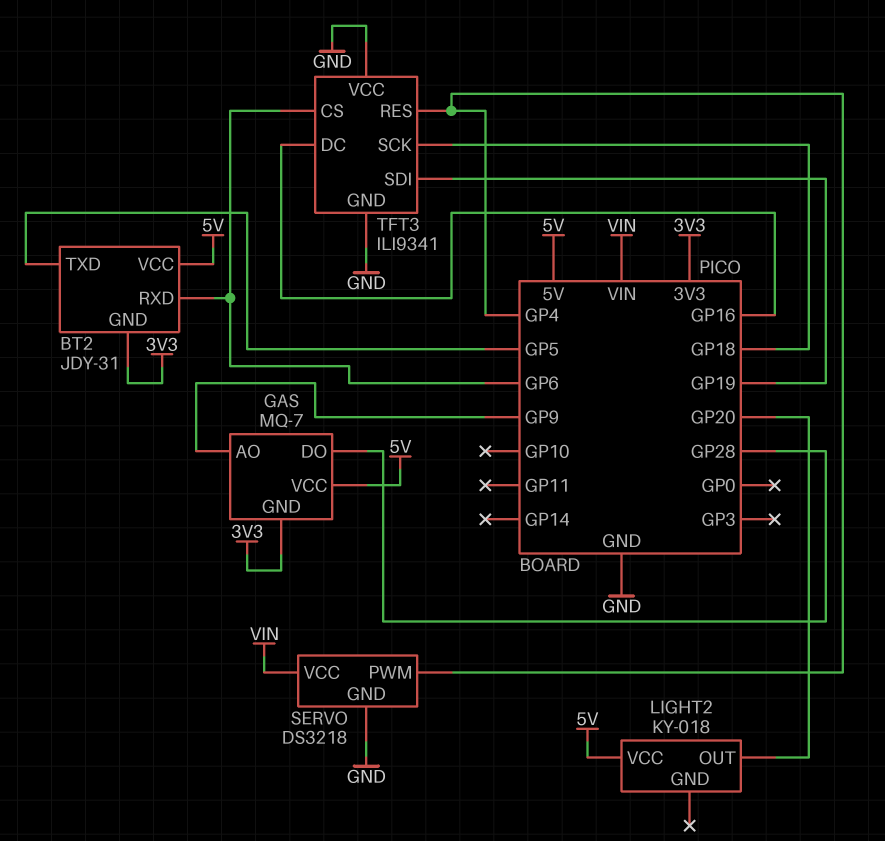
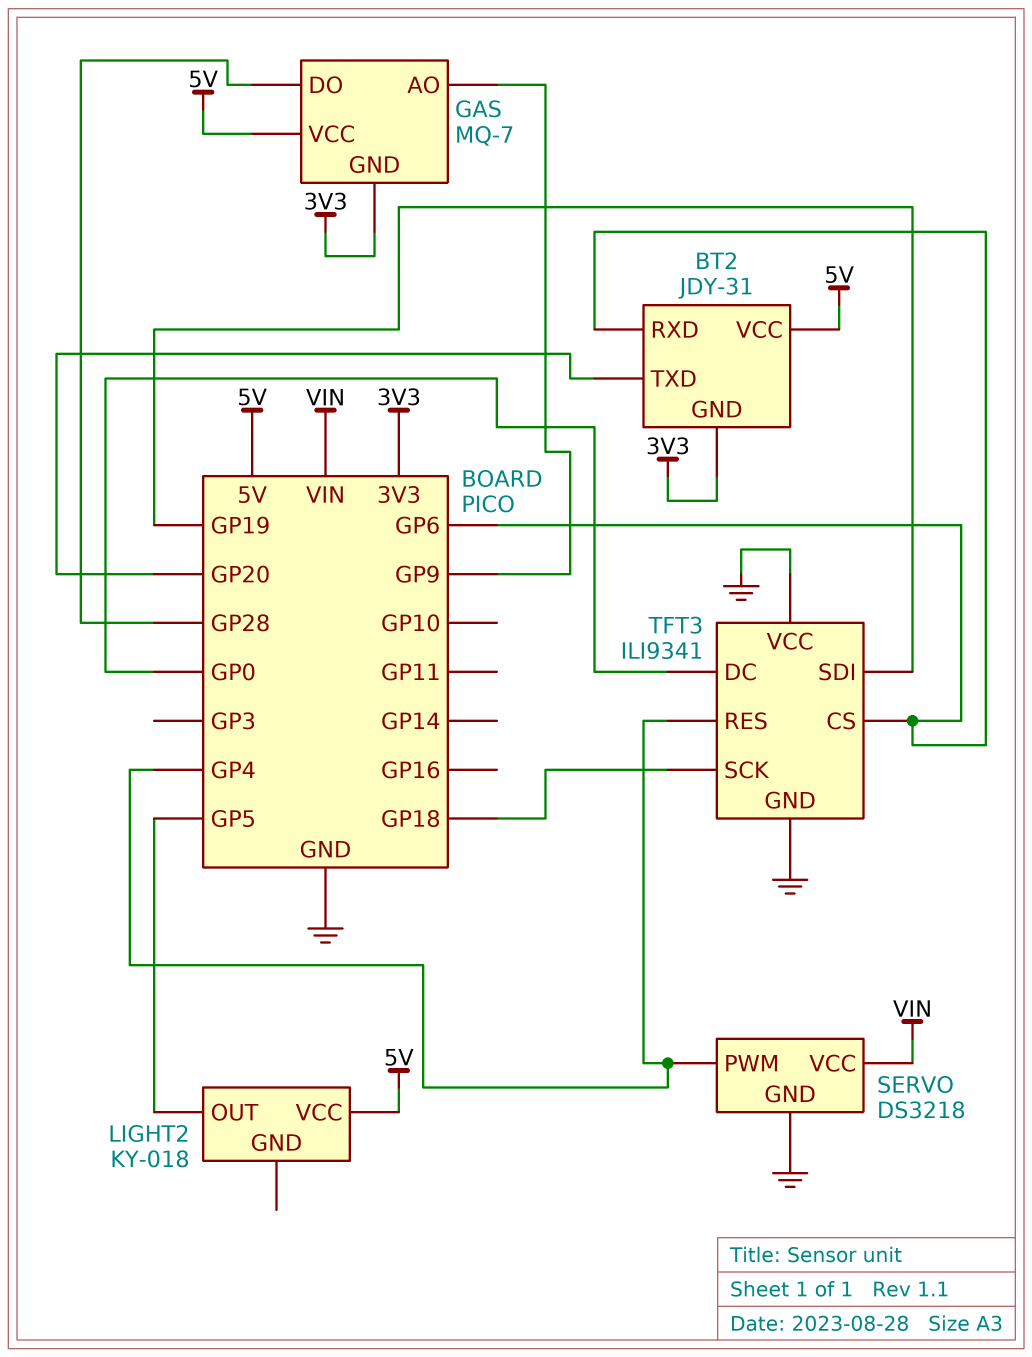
BT2 pin TXD: GP5 -> GP20
LIGHT2 pin OUT: GP20 -> GP5
TFT3 pin DC: GP16 -> GP0

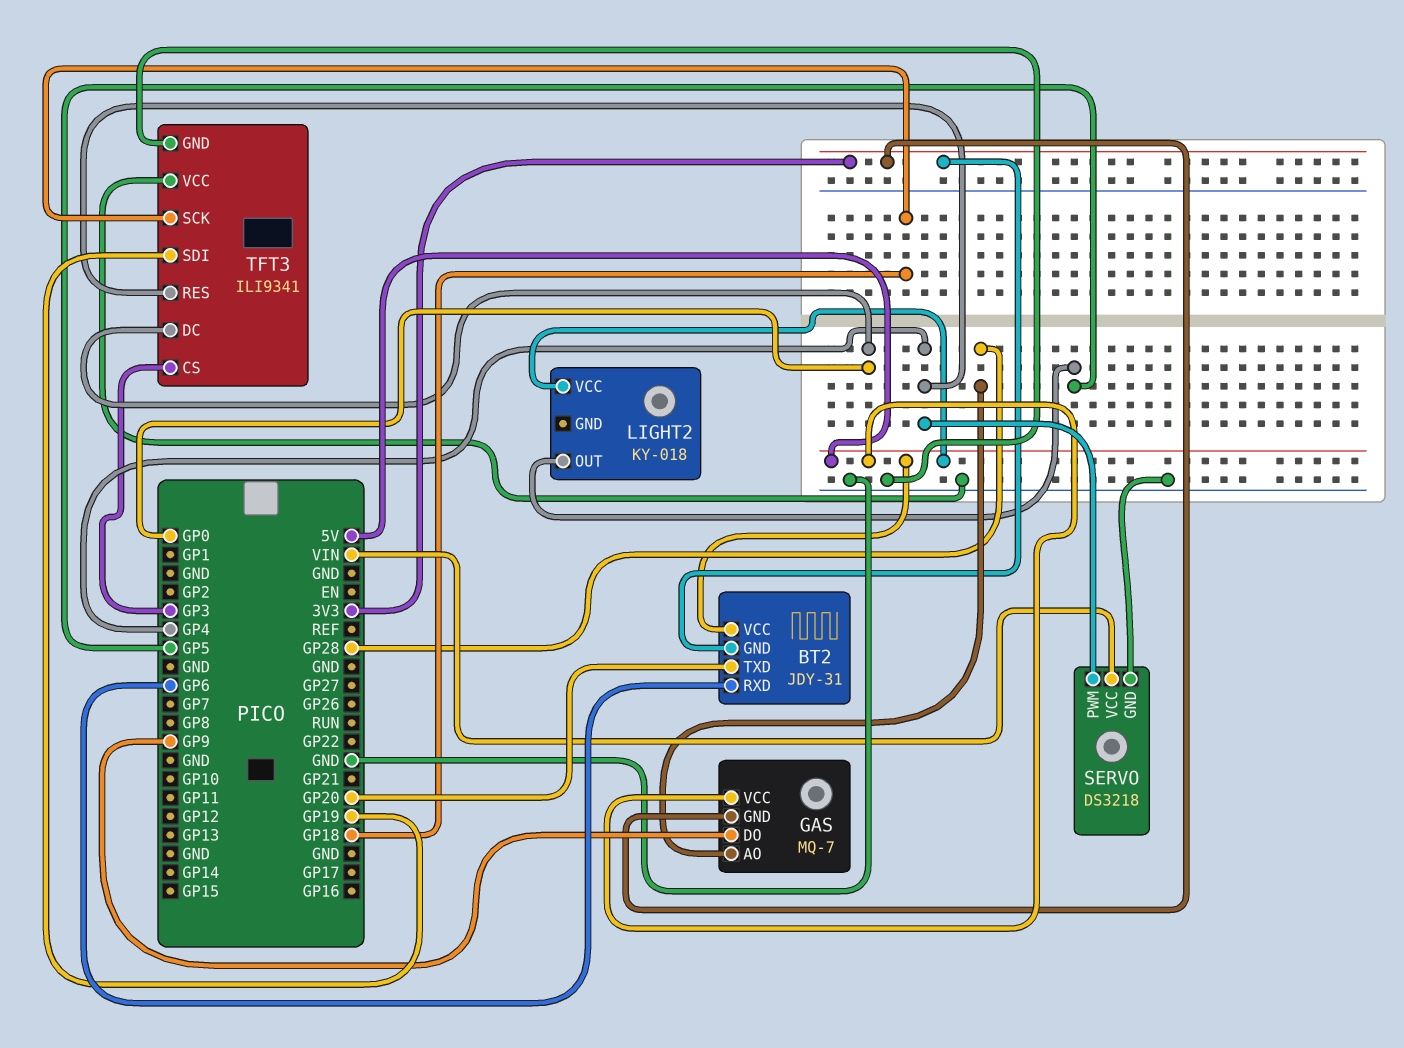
GAS pin AO: GP9 -> GP28
GAS pin DO: GP28 -> GP9
TFT3 pin CS: GP6 -> GP3

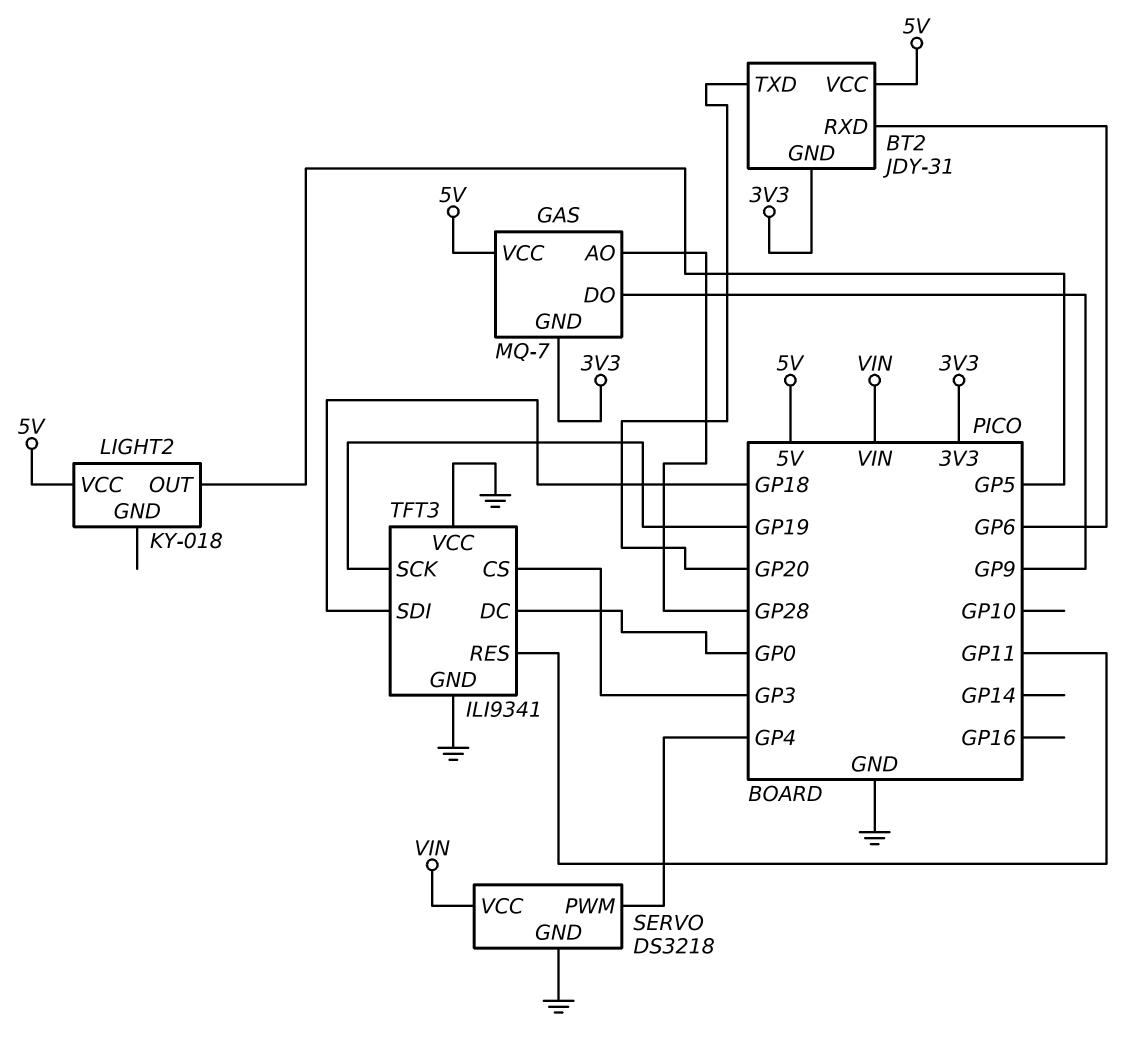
TFT3 pin RES: GP4 -> GP11
TFT3 pin SCK: GP18 -> GP19
TFT3 pin SDI: GP19 -> GP18

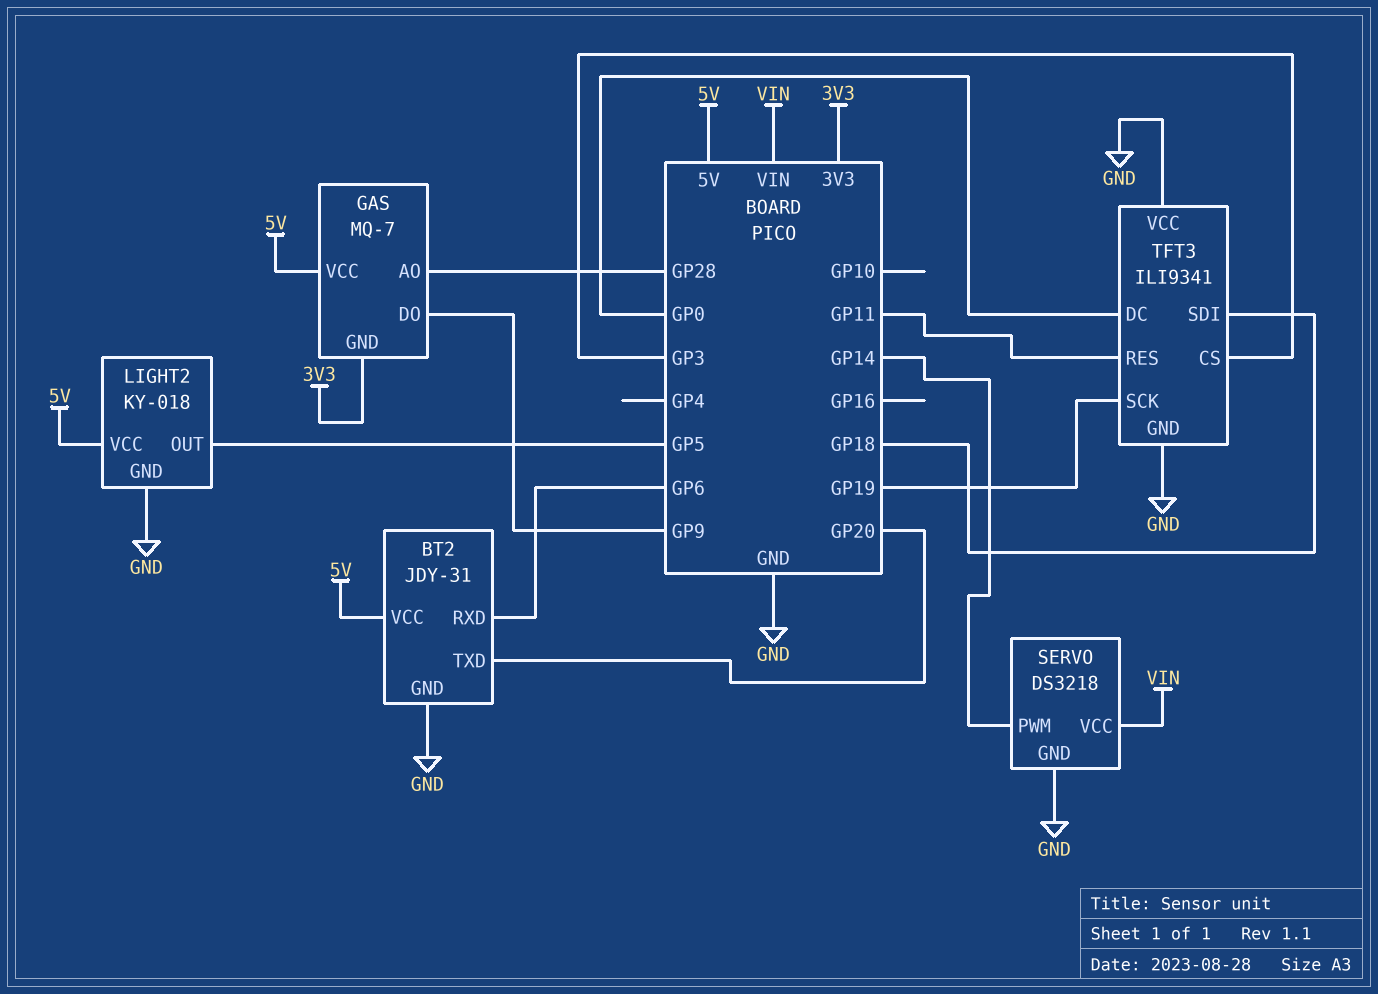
BT2 pin GND: 3V3 -> GND
LIGHT2 pin GND: none -> GND
SERVO pin PWM: GP4 -> GP14

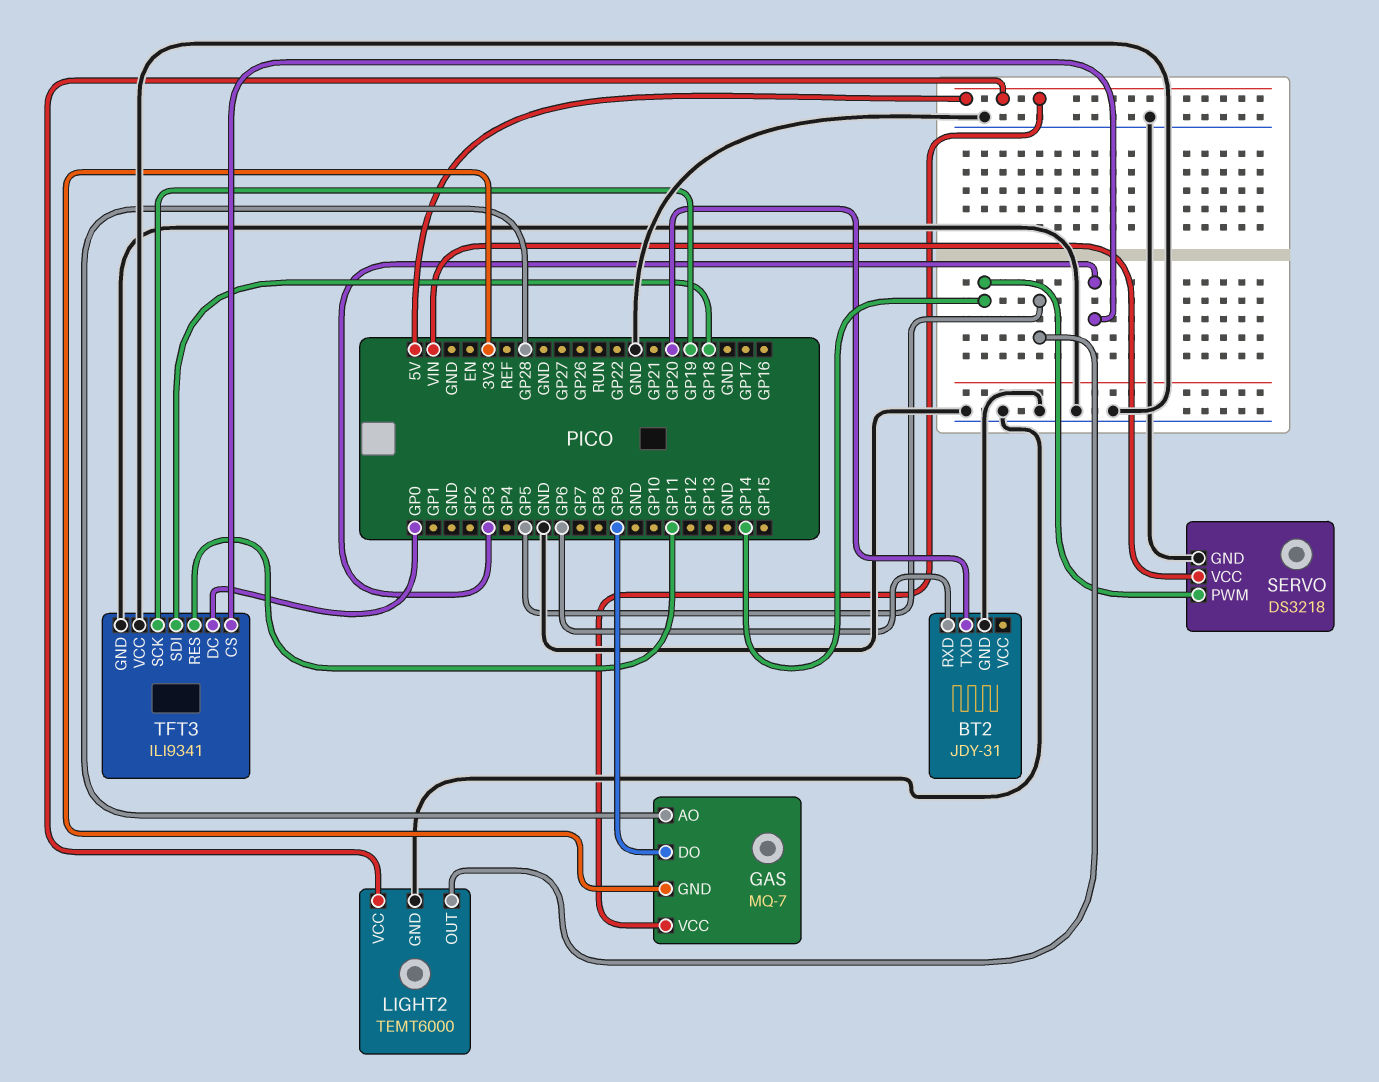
BT2 pin VCC: 5V -> none
LIGHT2: KY-018 -> TEMT6000

